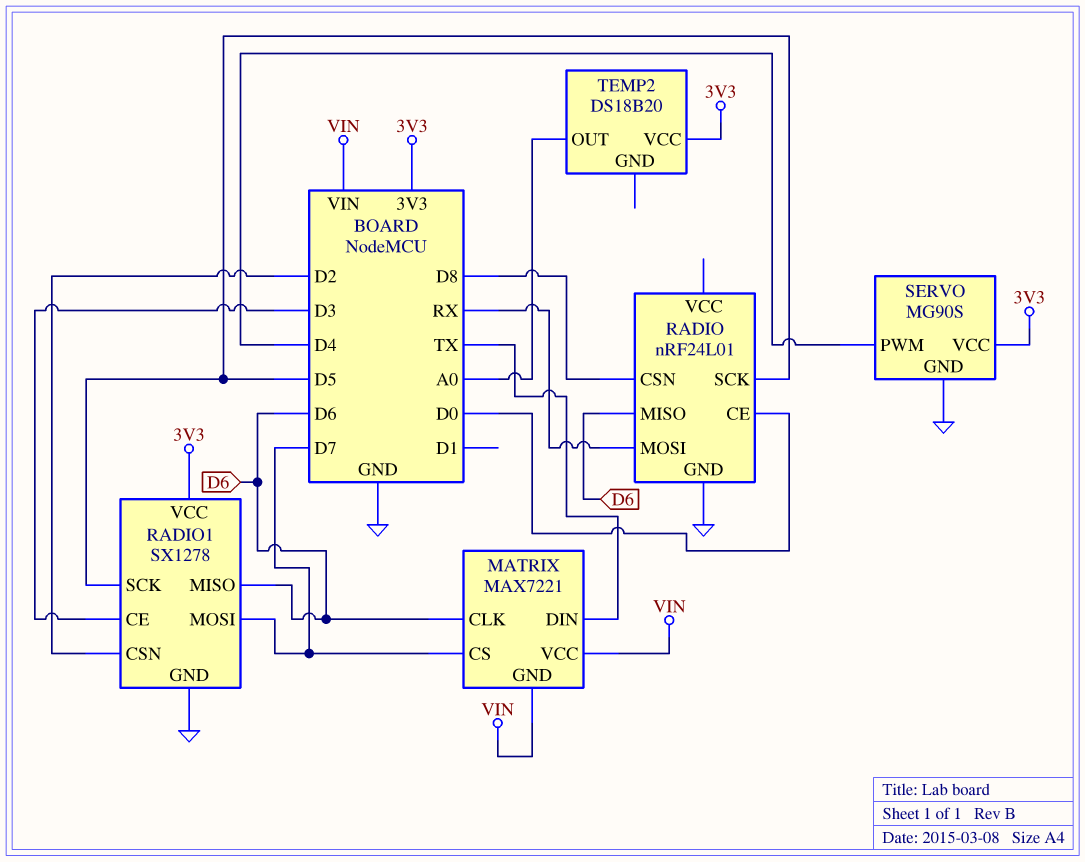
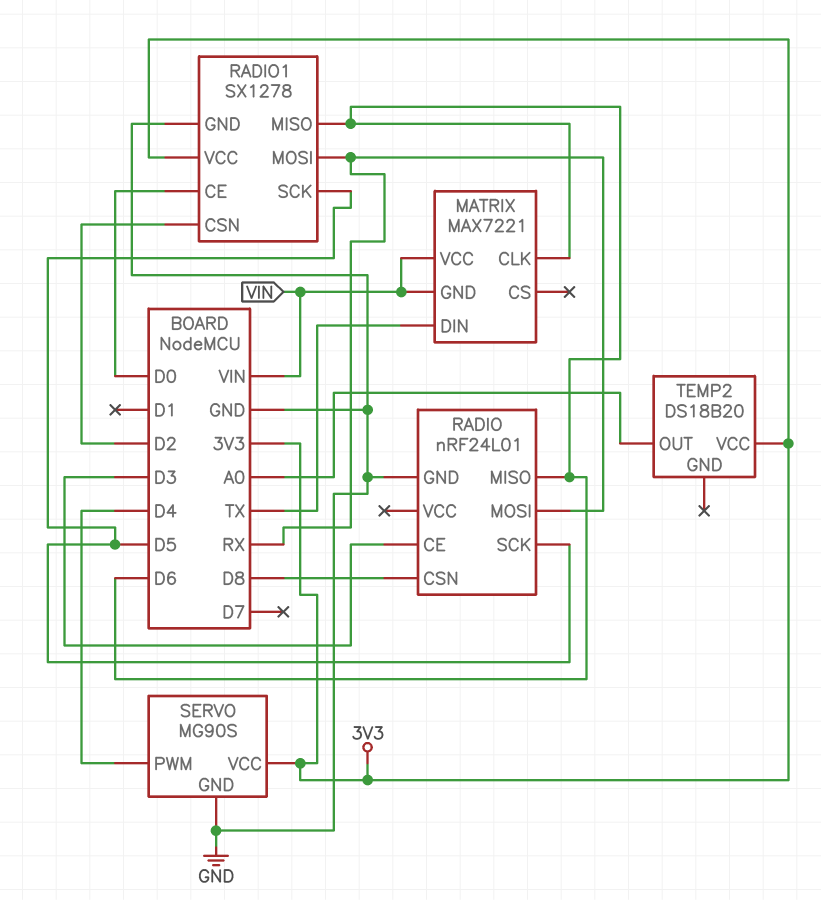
MATRIX pin CS: D7 -> none
RADIO pin CE: D0 -> D3
RADIO1 pin CE: D3 -> D0
RADIO1 pin MOSI: D7 -> RX

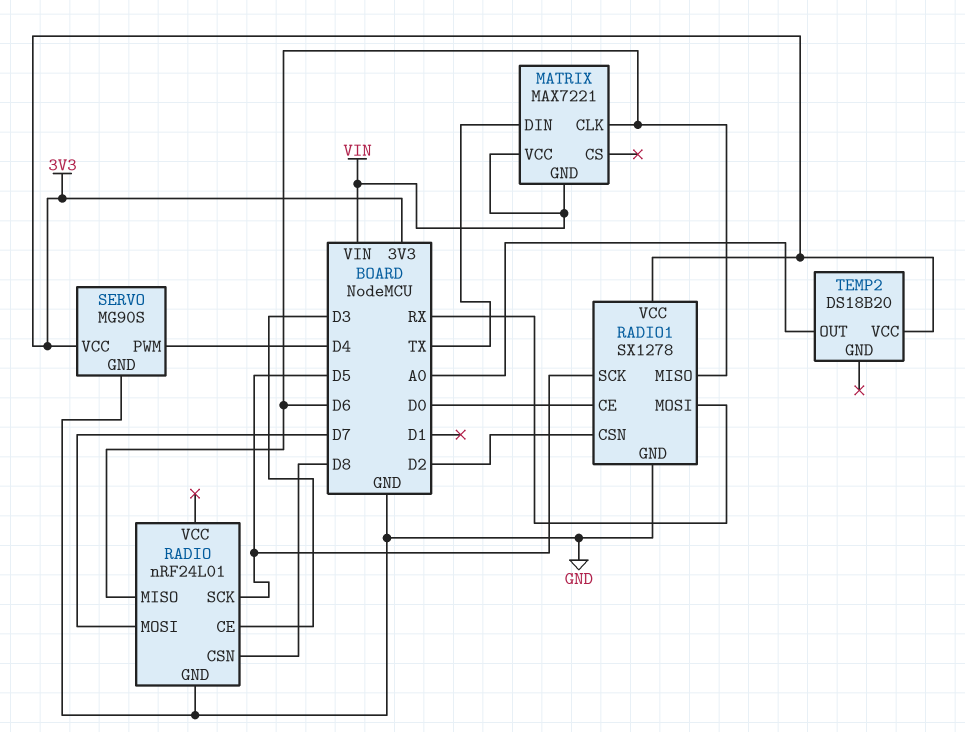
RADIO pin MOSI: RX -> D7

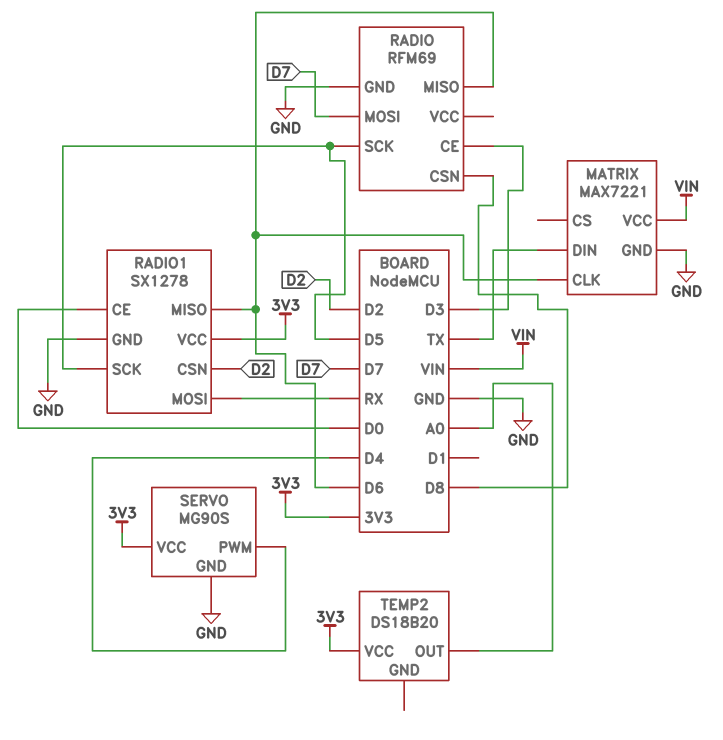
MATRIX pin GND: VIN -> GND
RADIO: nRF24L01 -> RFM69

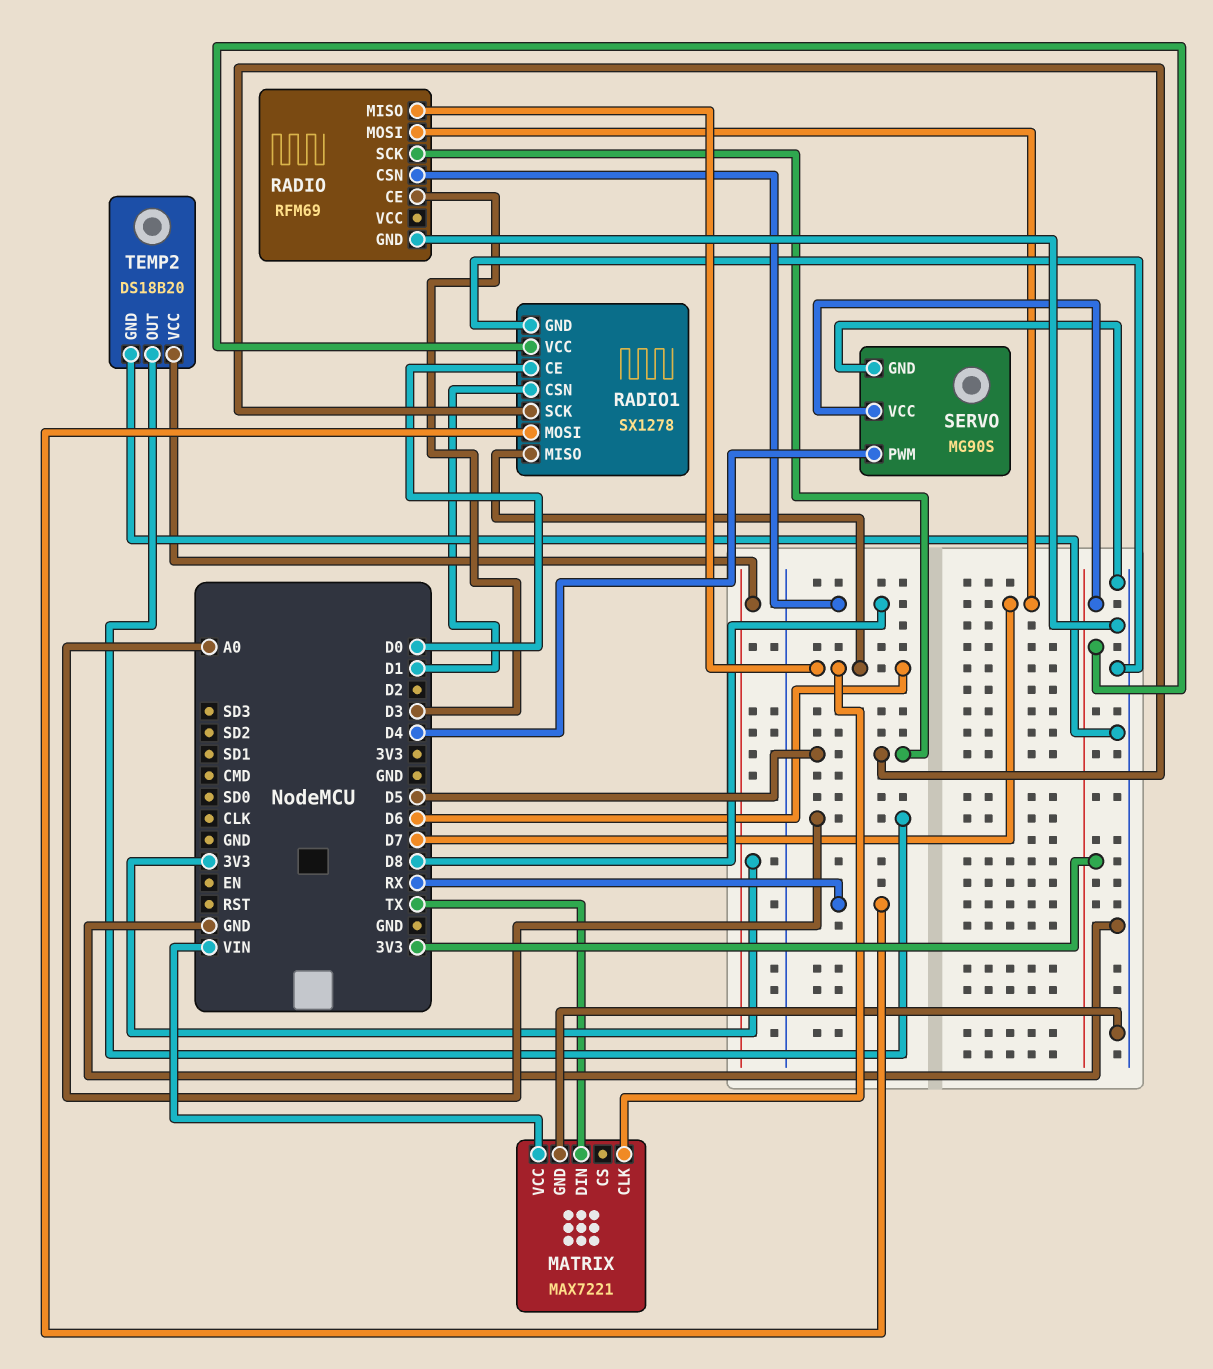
RADIO1 pin CSN: D2 -> D1
TEMP2 pin GND: none -> GND

